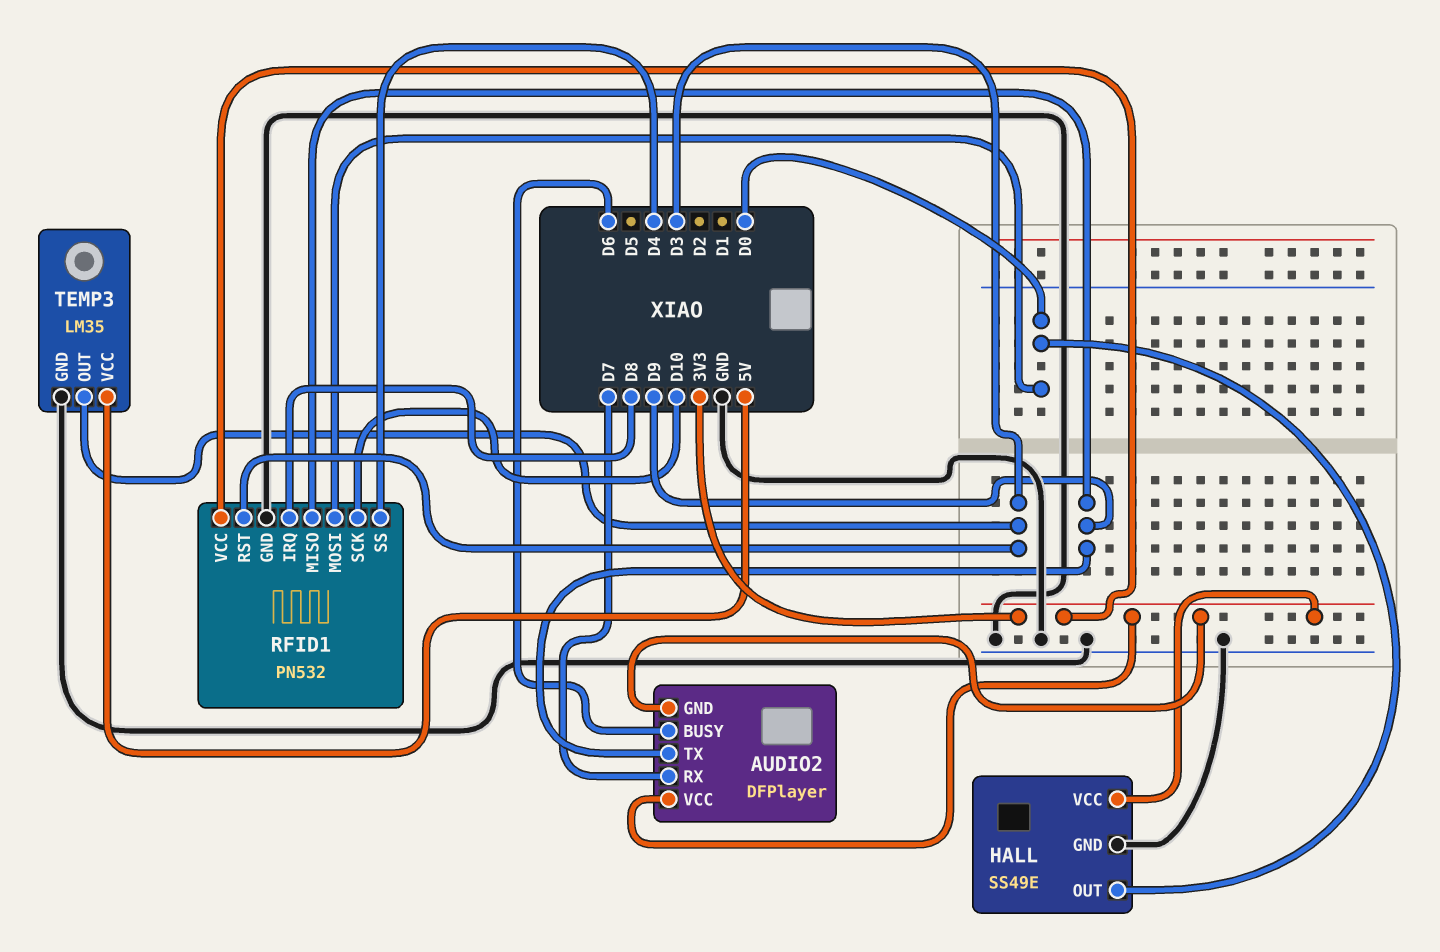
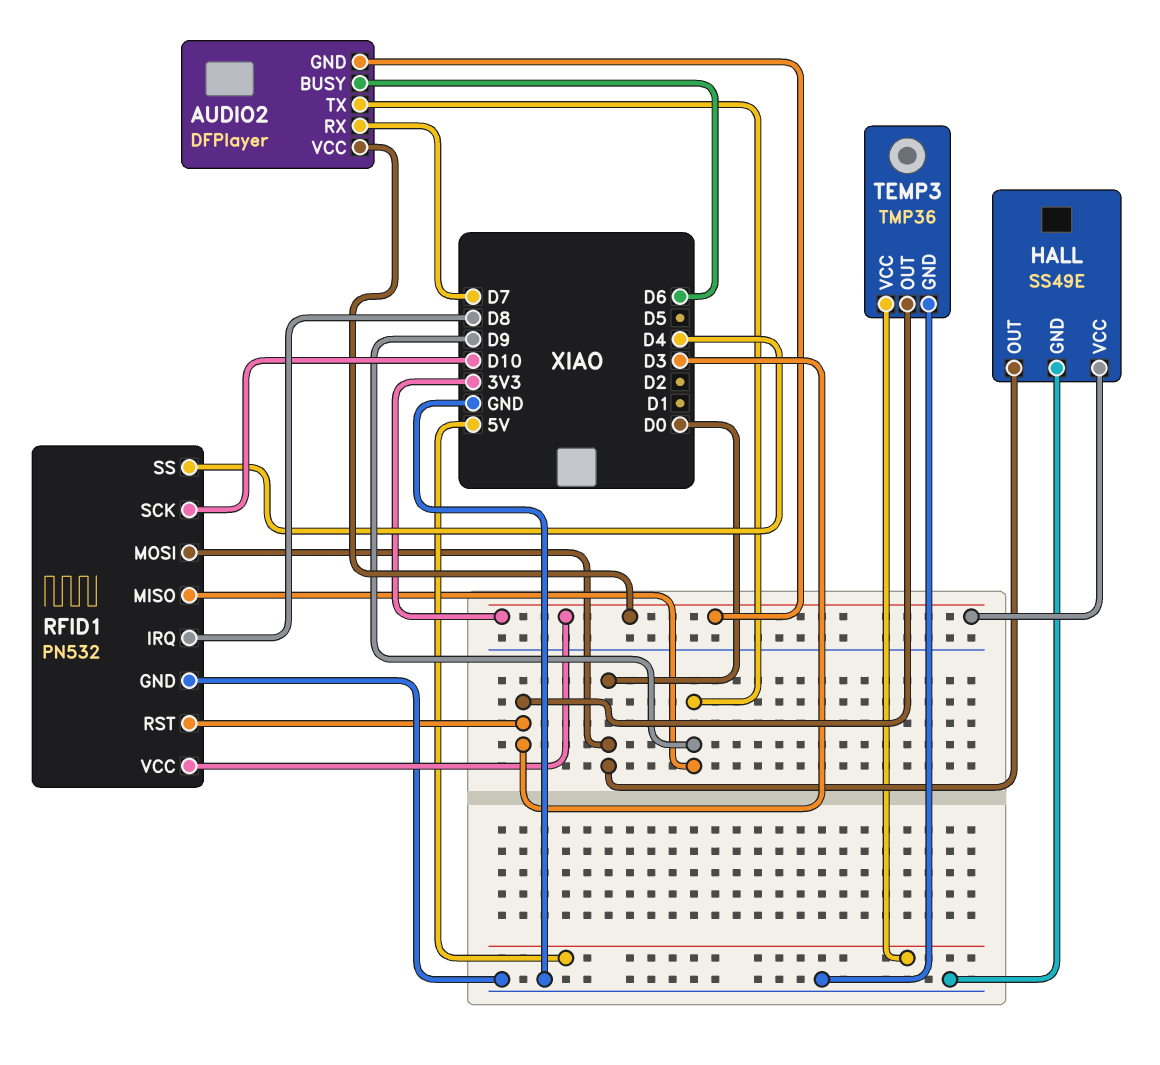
TEMP3: LM35 -> TMP36

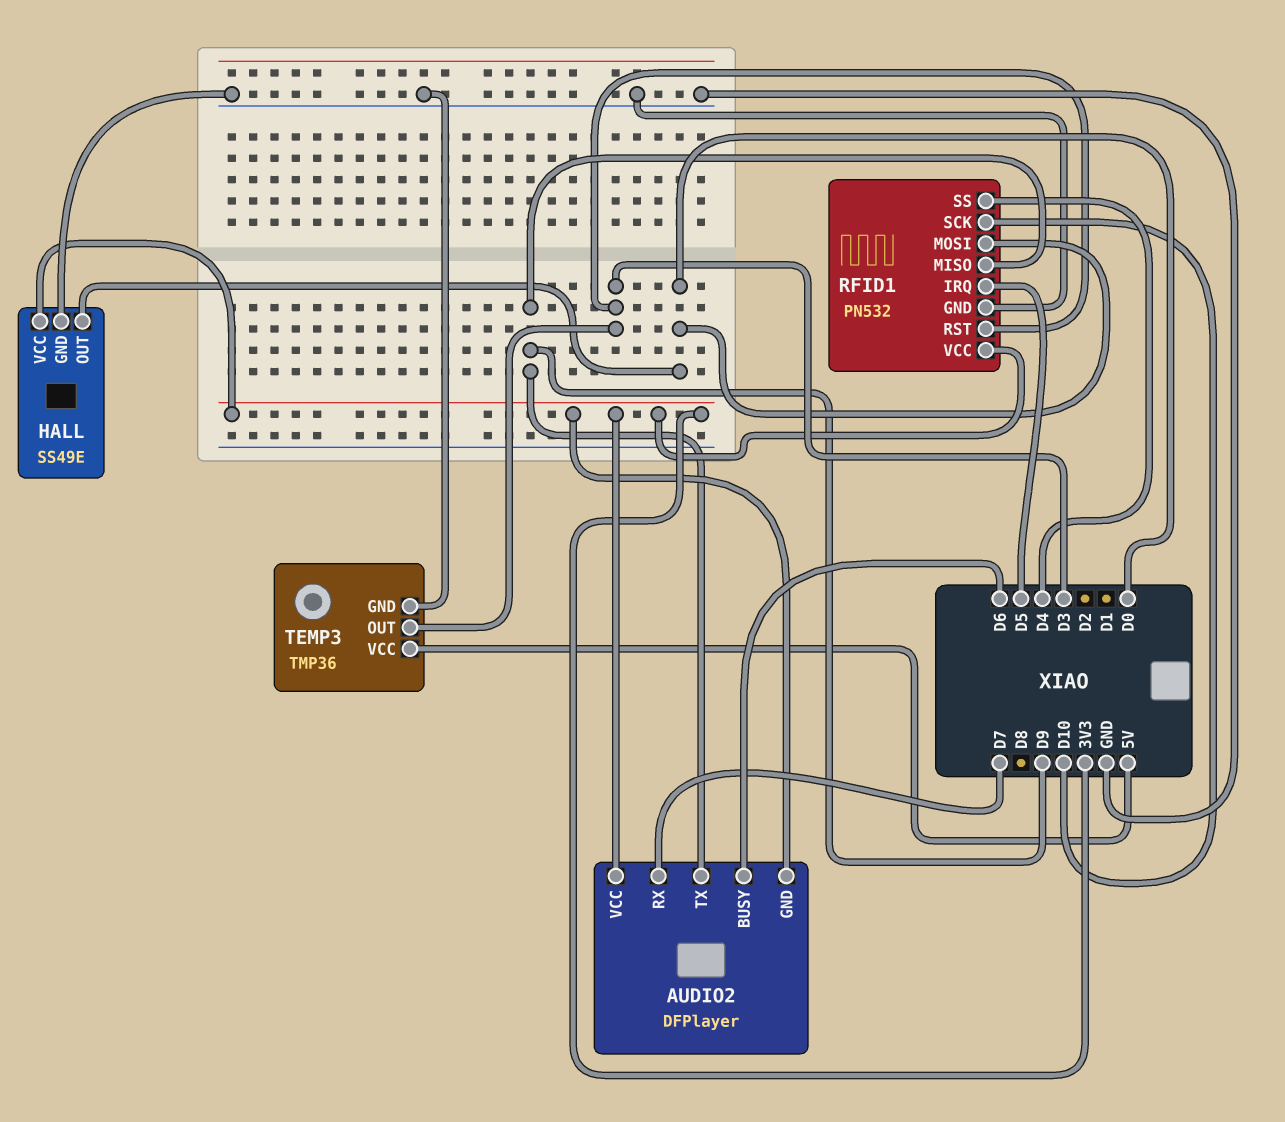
RFID1 pin IRQ: D8 -> D5

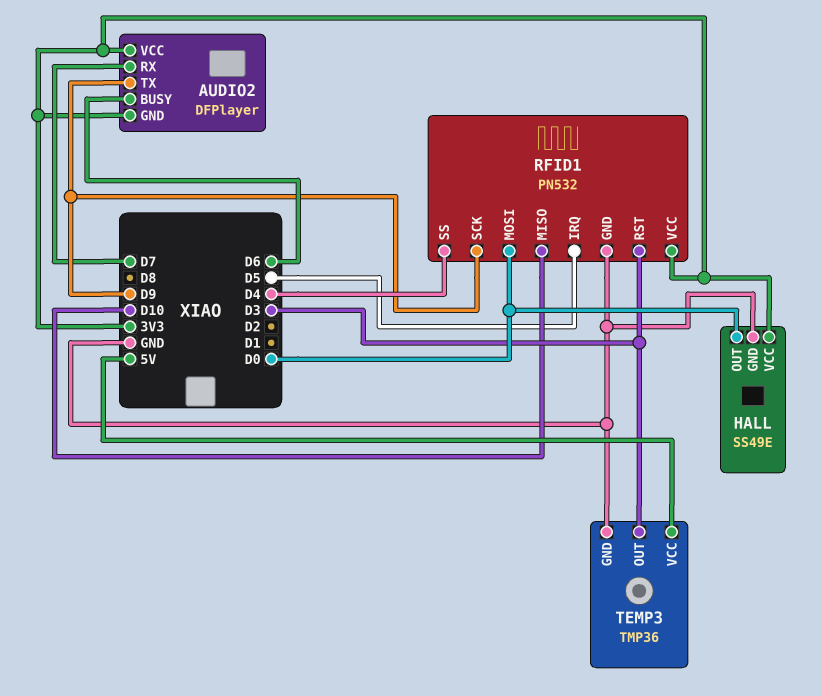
RFID1 pin MISO: D9 -> D10
RFID1 pin SCK: D10 -> D9

